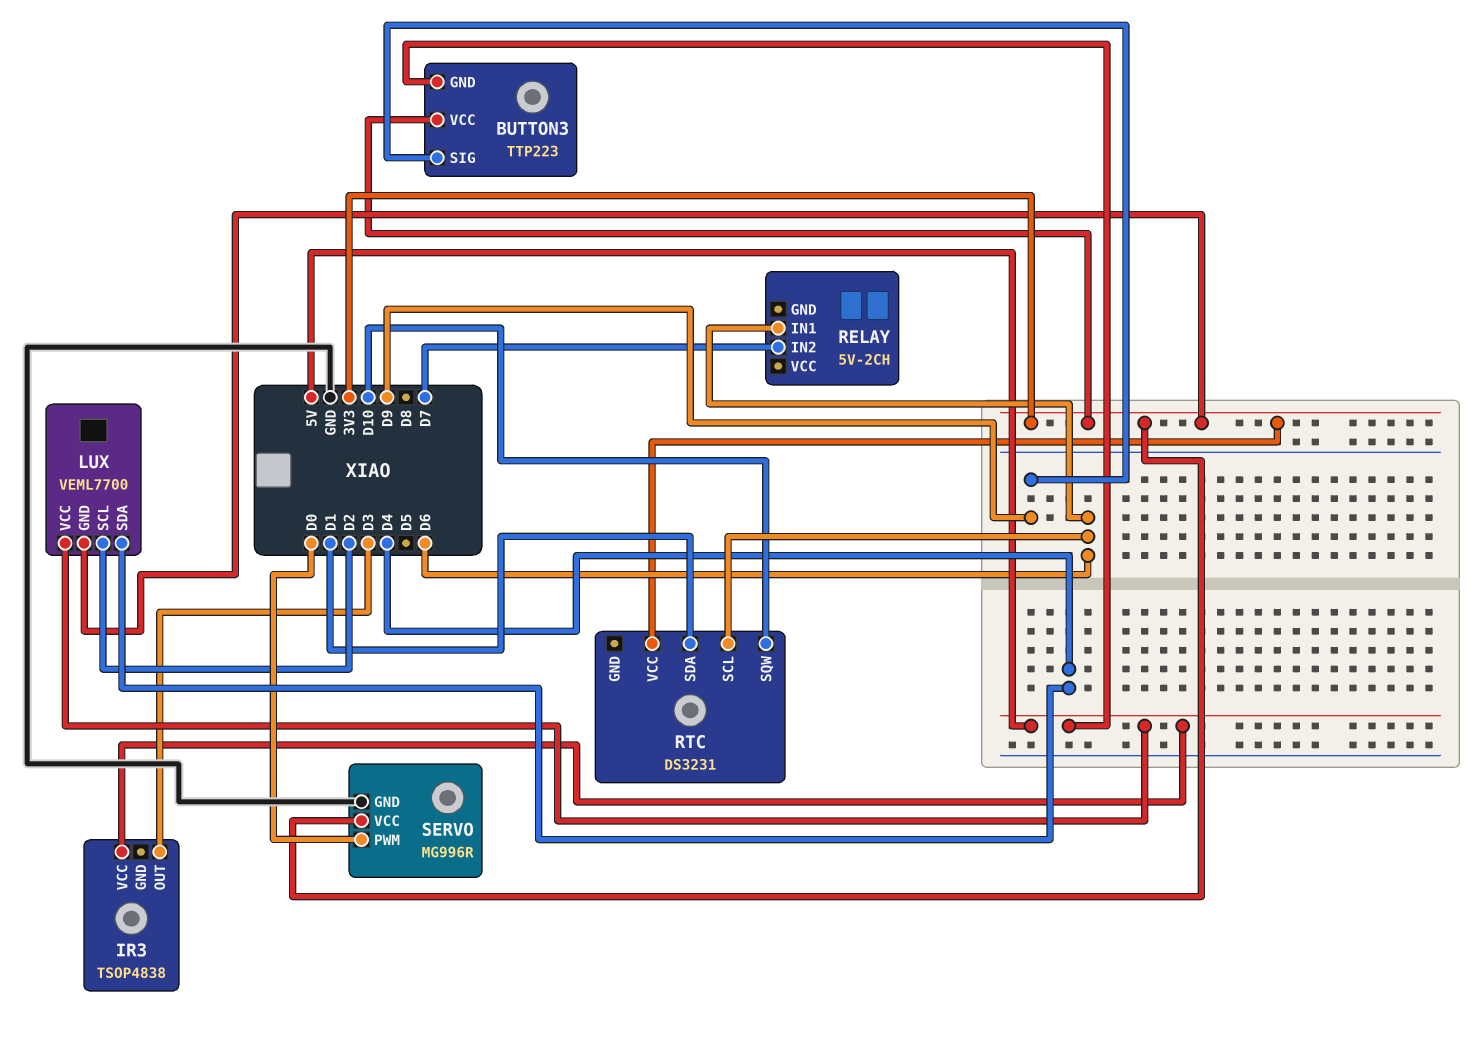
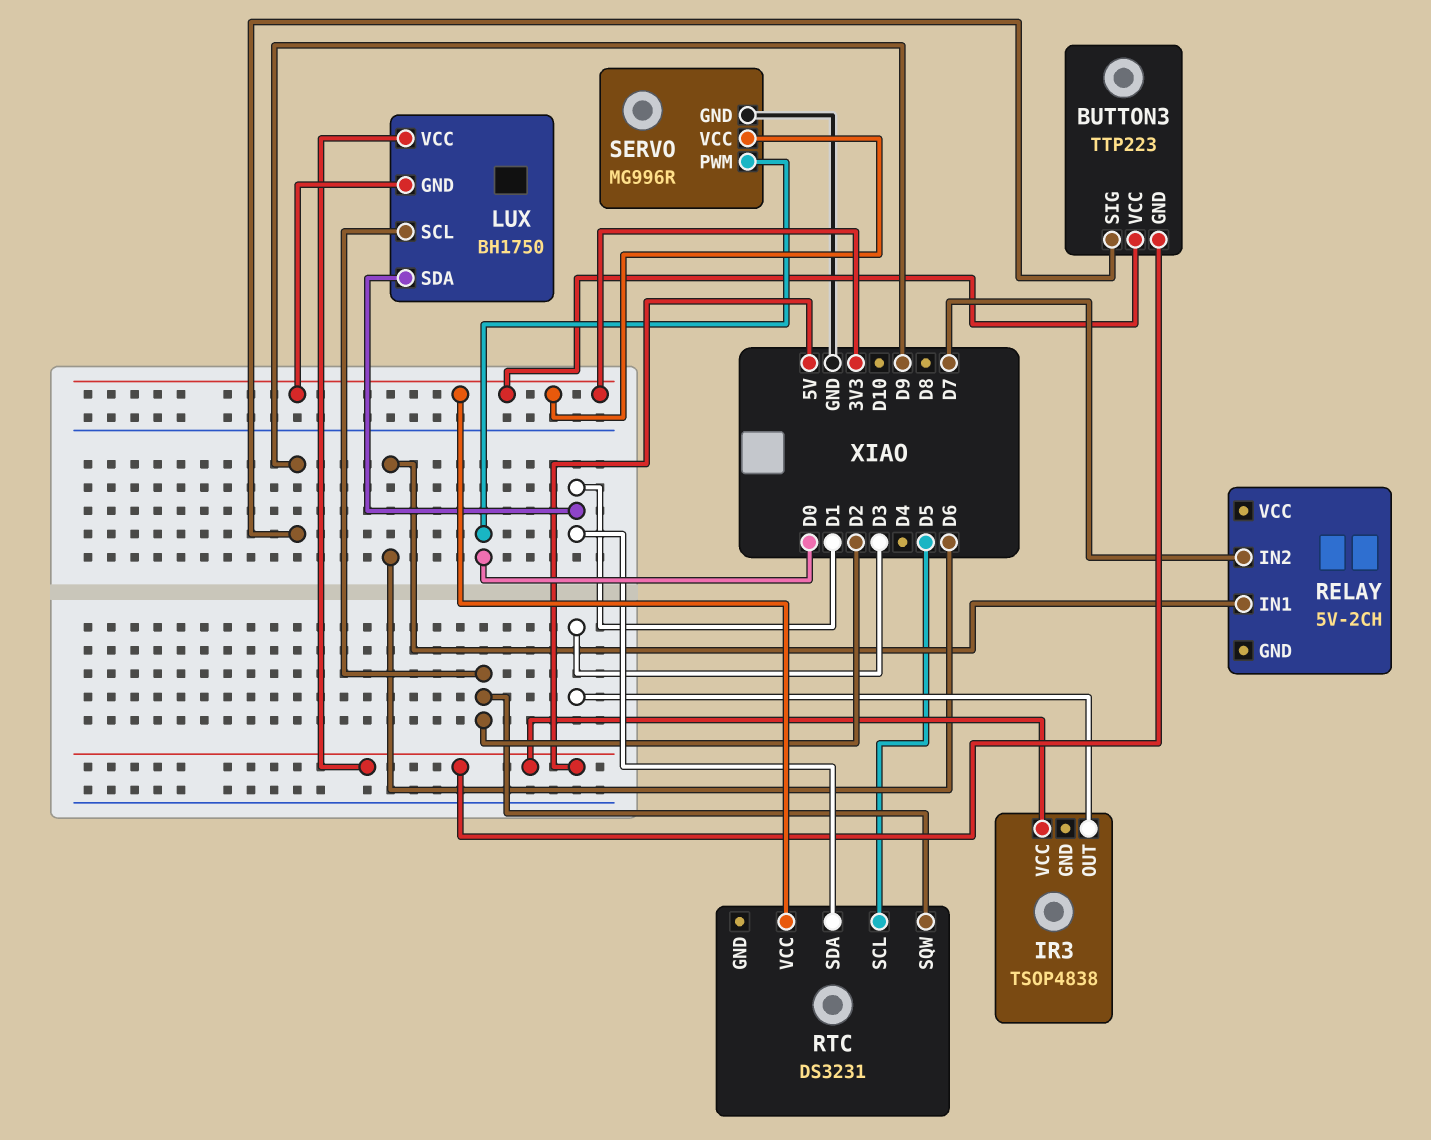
LUX: VEML7700 -> BH1750
LUX pin SDA: D4 -> D1
RTC pin SCL: D6 -> D5
RTC pin SQW: D10 -> D2

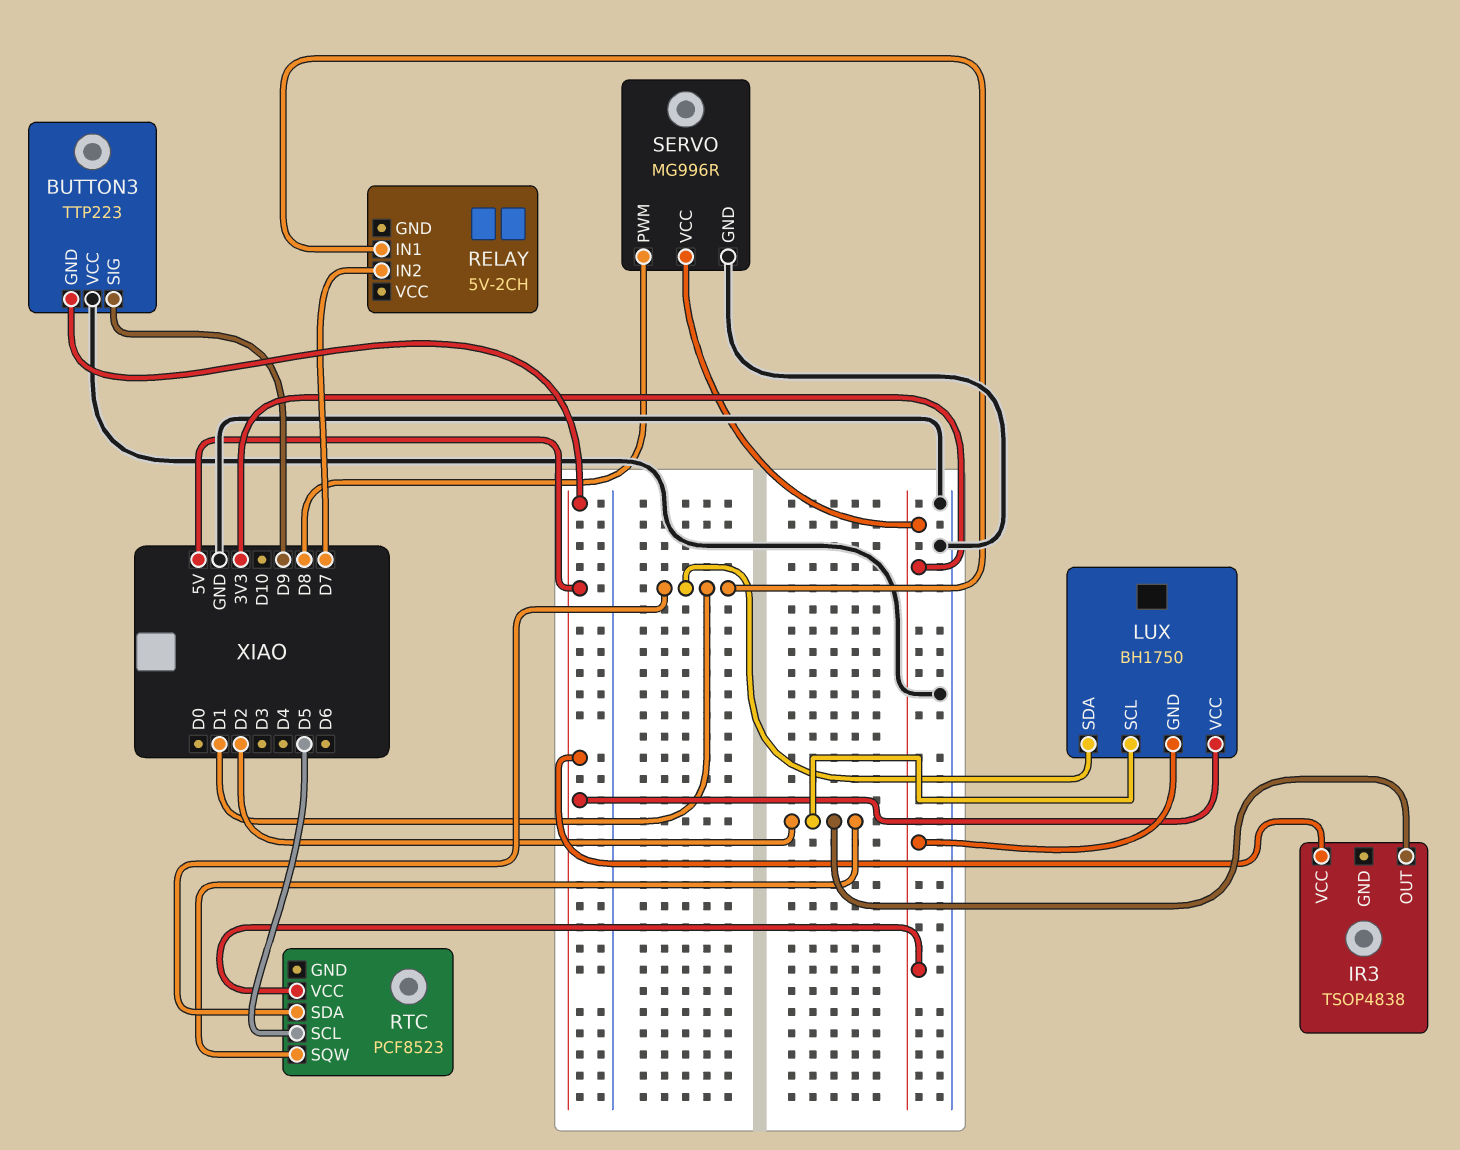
BUTTON3 pin VCC: 3V3 -> GND
IR3 pin OUT: D3 -> D2
RELAY pin IN1: D6 -> D1
RTC: DS3231 -> PCF8523
SERVO pin PWM: D0 -> D8

